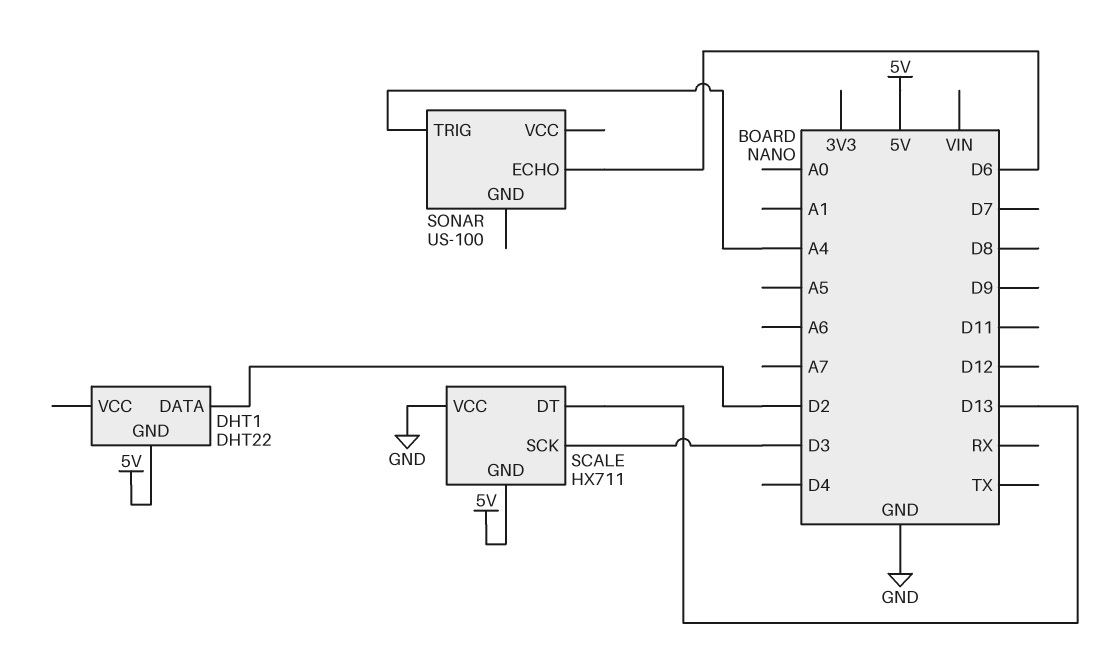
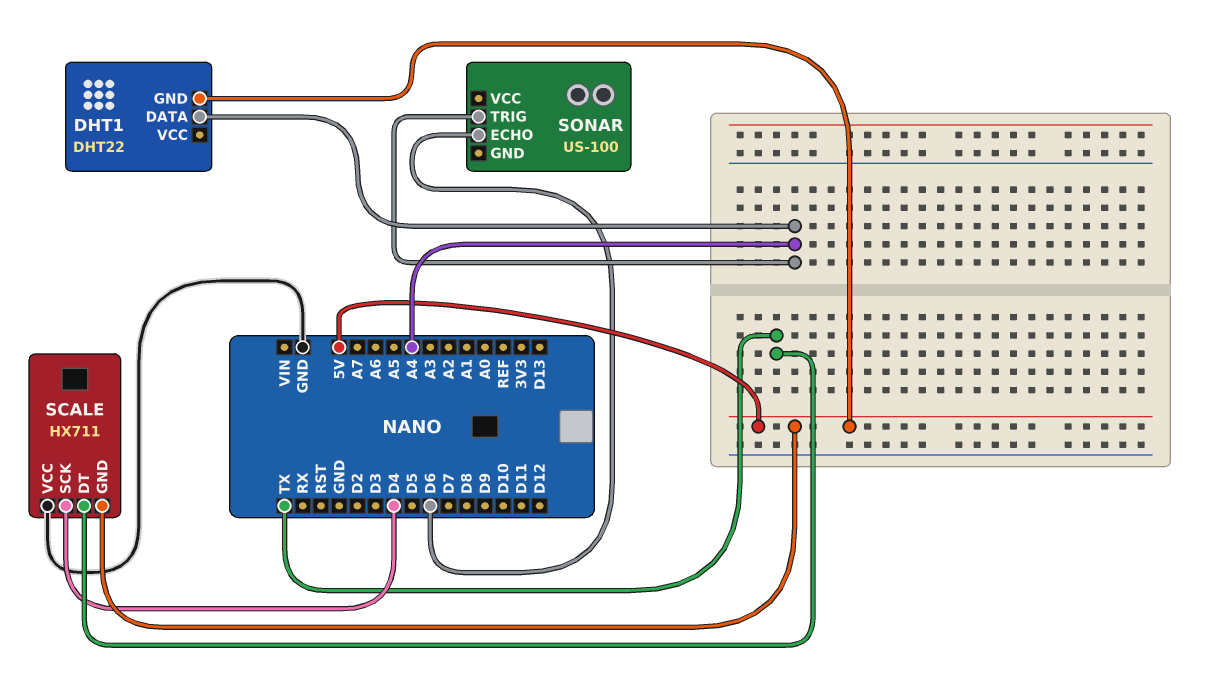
DHT1 pin DATA: D2 -> A4
SCALE pin DT: D13 -> TX
SCALE pin SCK: D3 -> D4

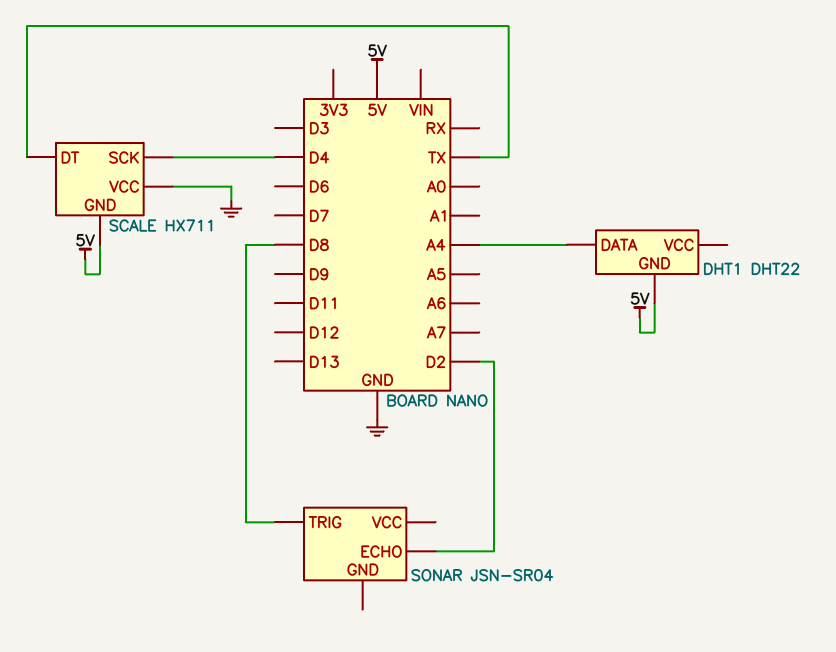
SONAR: US-100 -> JSN-SR04
SONAR pin ECHO: D6 -> D2
SONAR pin TRIG: A4 -> D8

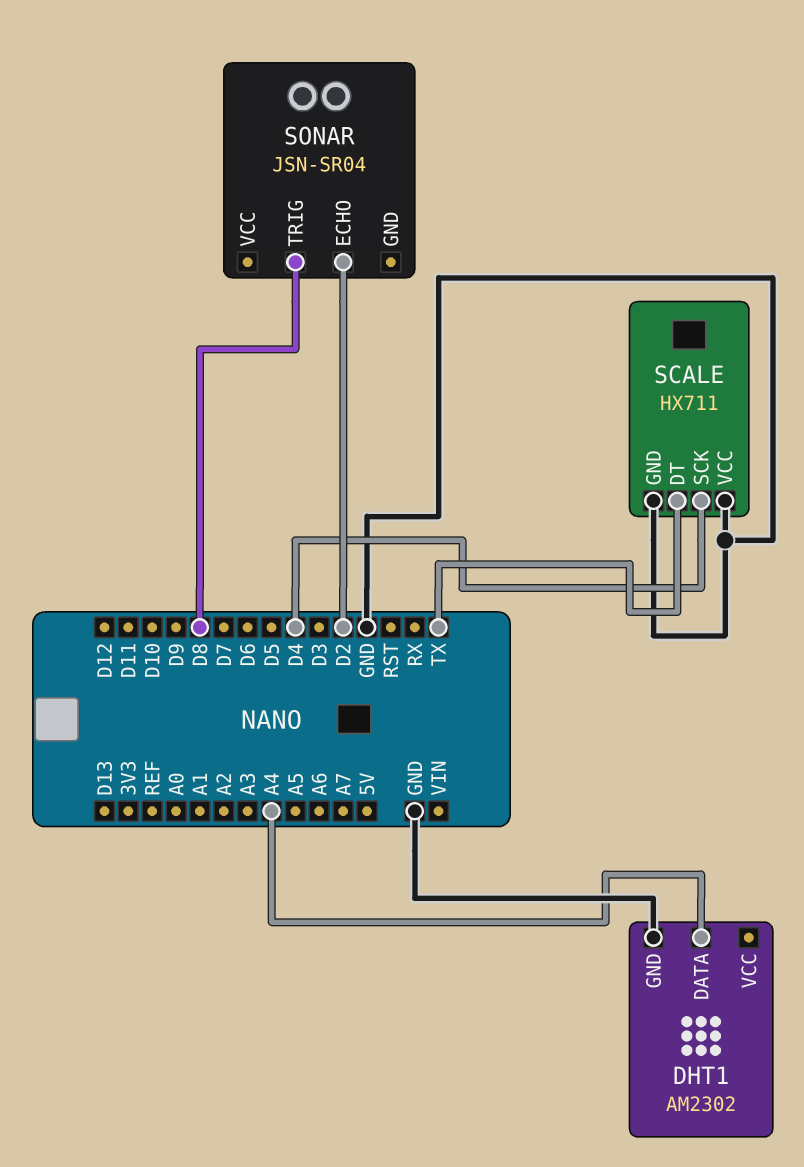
DHT1: DHT22 -> AM2302
DHT1 pin GND: 5V -> GND
SCALE pin GND: 5V -> GND

